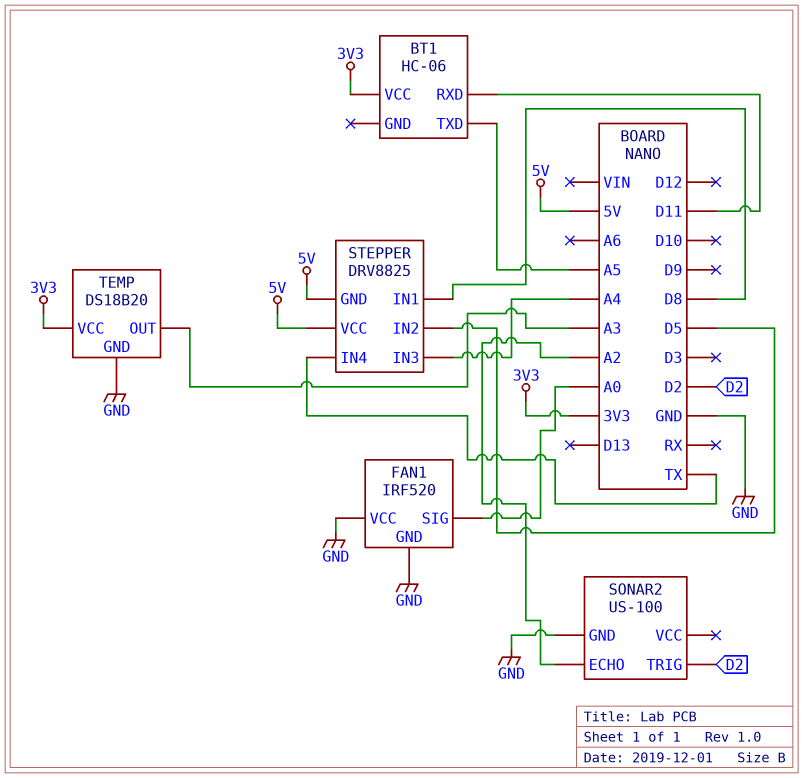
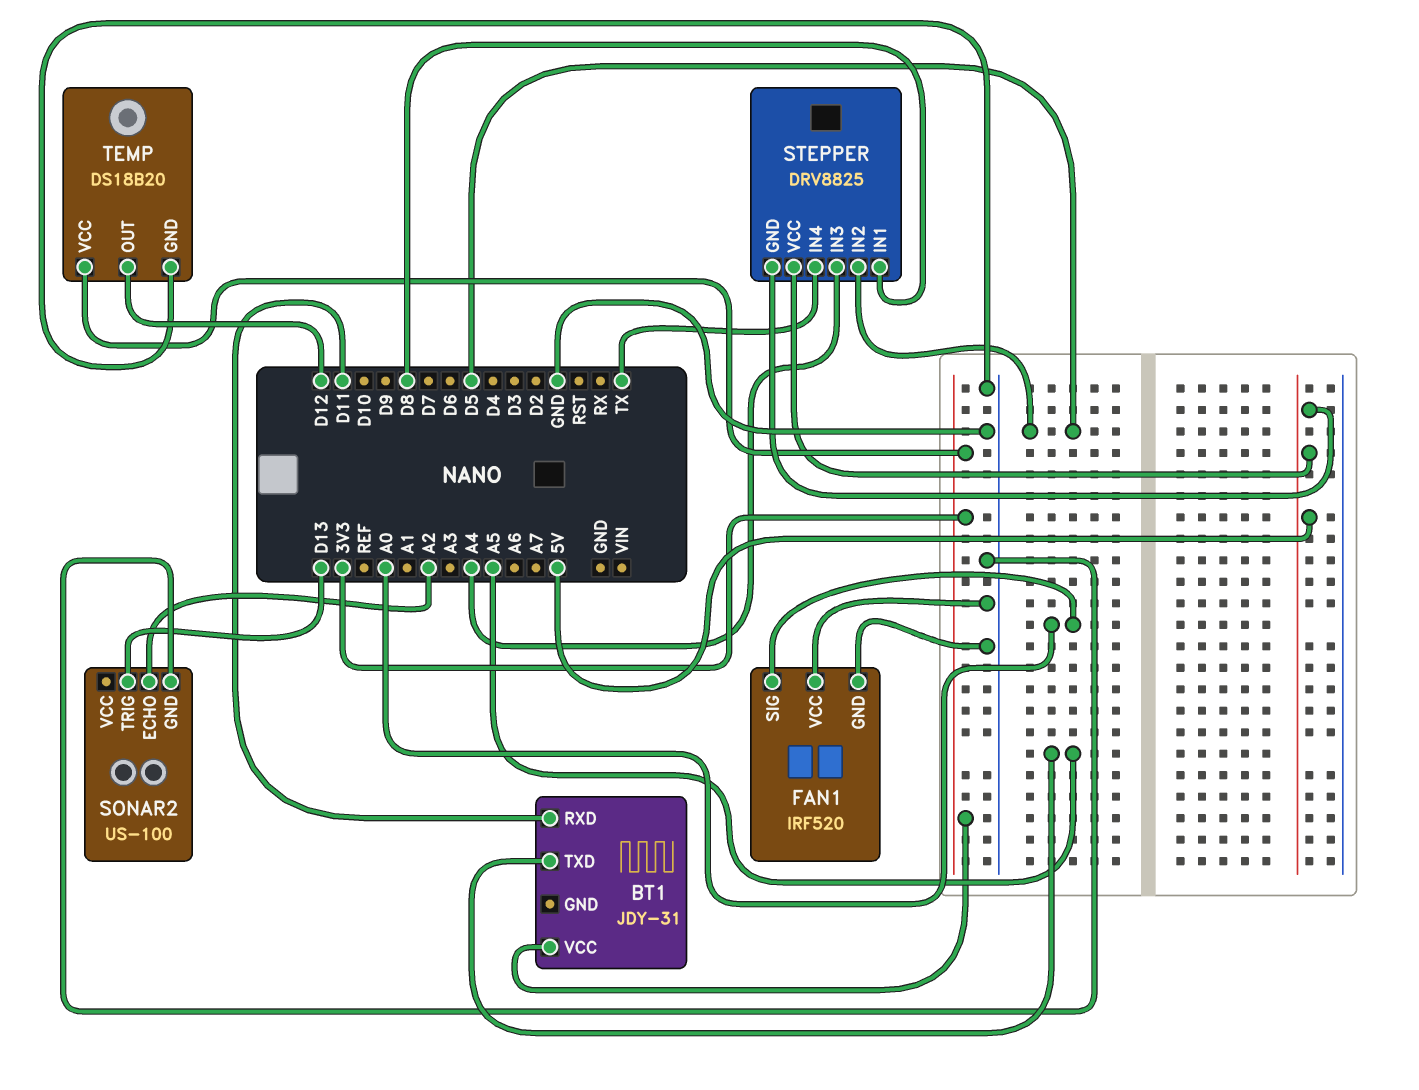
BT1: HC-06 -> JDY-31
SONAR2 pin TRIG: D2 -> D13
TEMP pin OUT: A3 -> D12

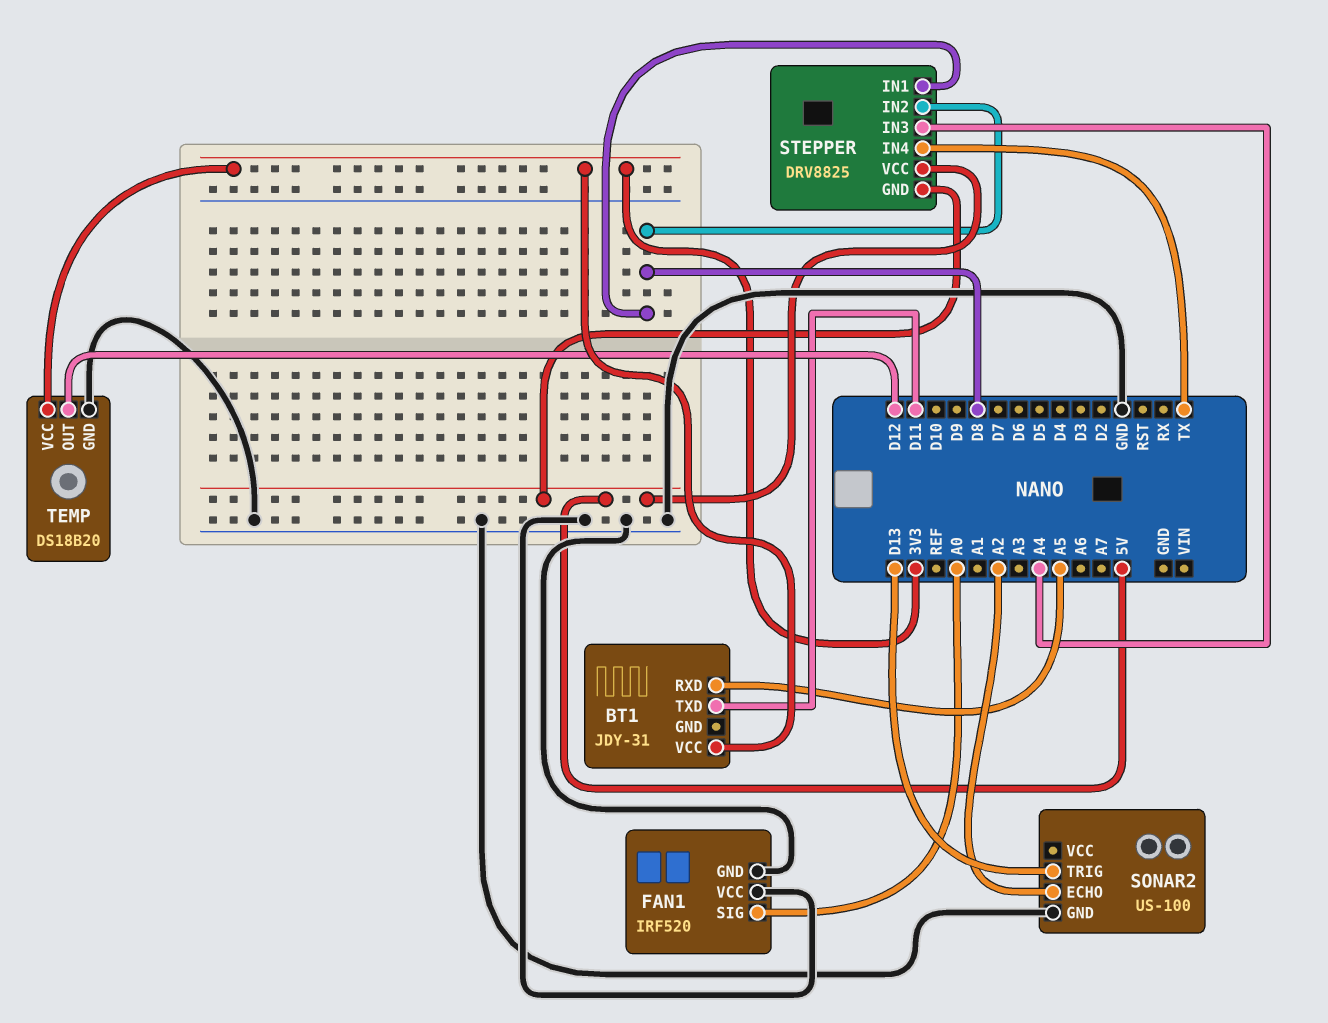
BT1 pin RXD: D11 -> A5
BT1 pin TXD: A5 -> D11
STEPPER pin IN2: D5 -> D8

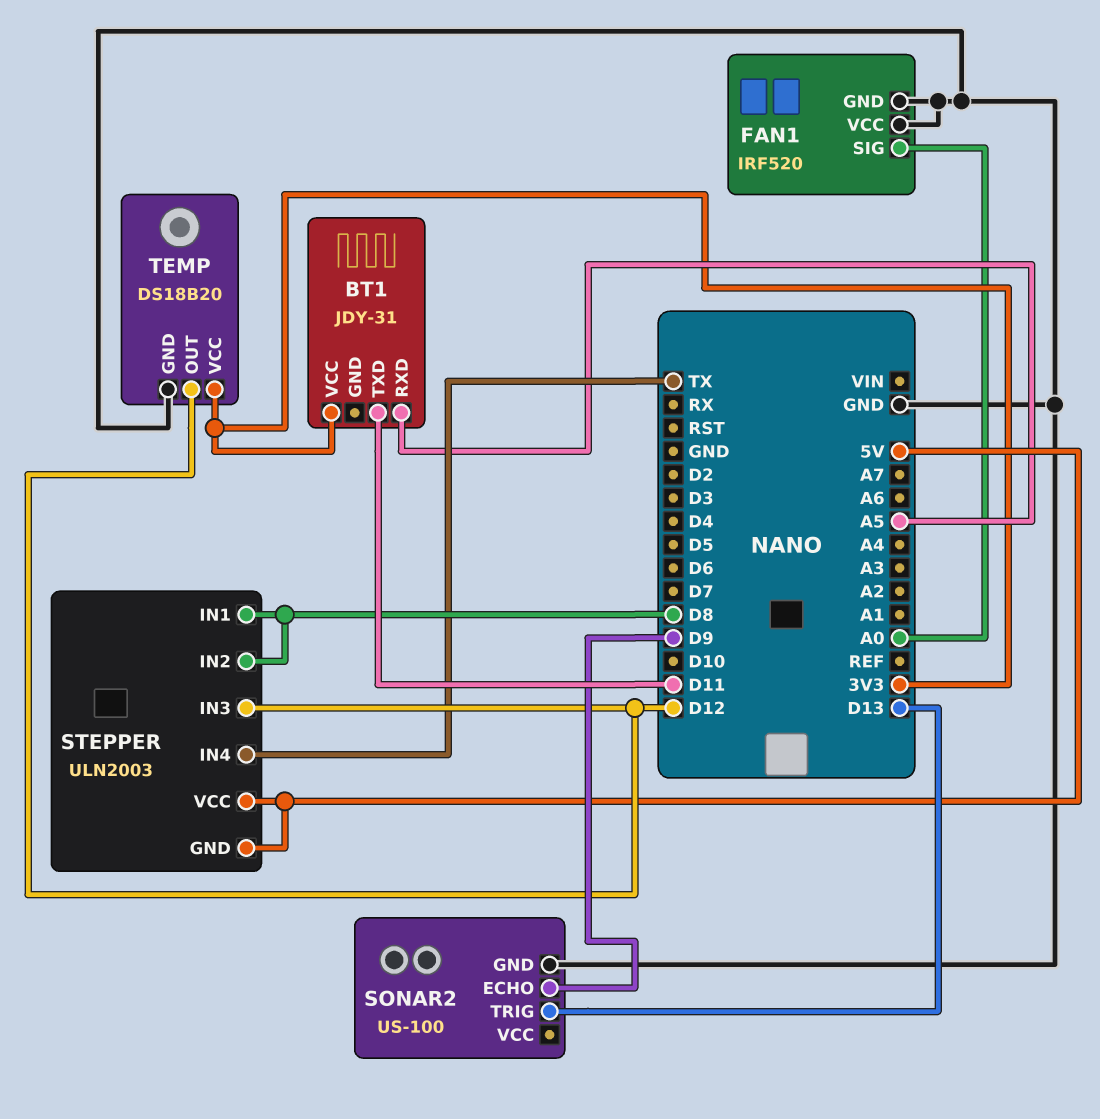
SONAR2 pin ECHO: A2 -> D9
STEPPER: DRV8825 -> ULN2003
STEPPER pin IN3: A4 -> D12

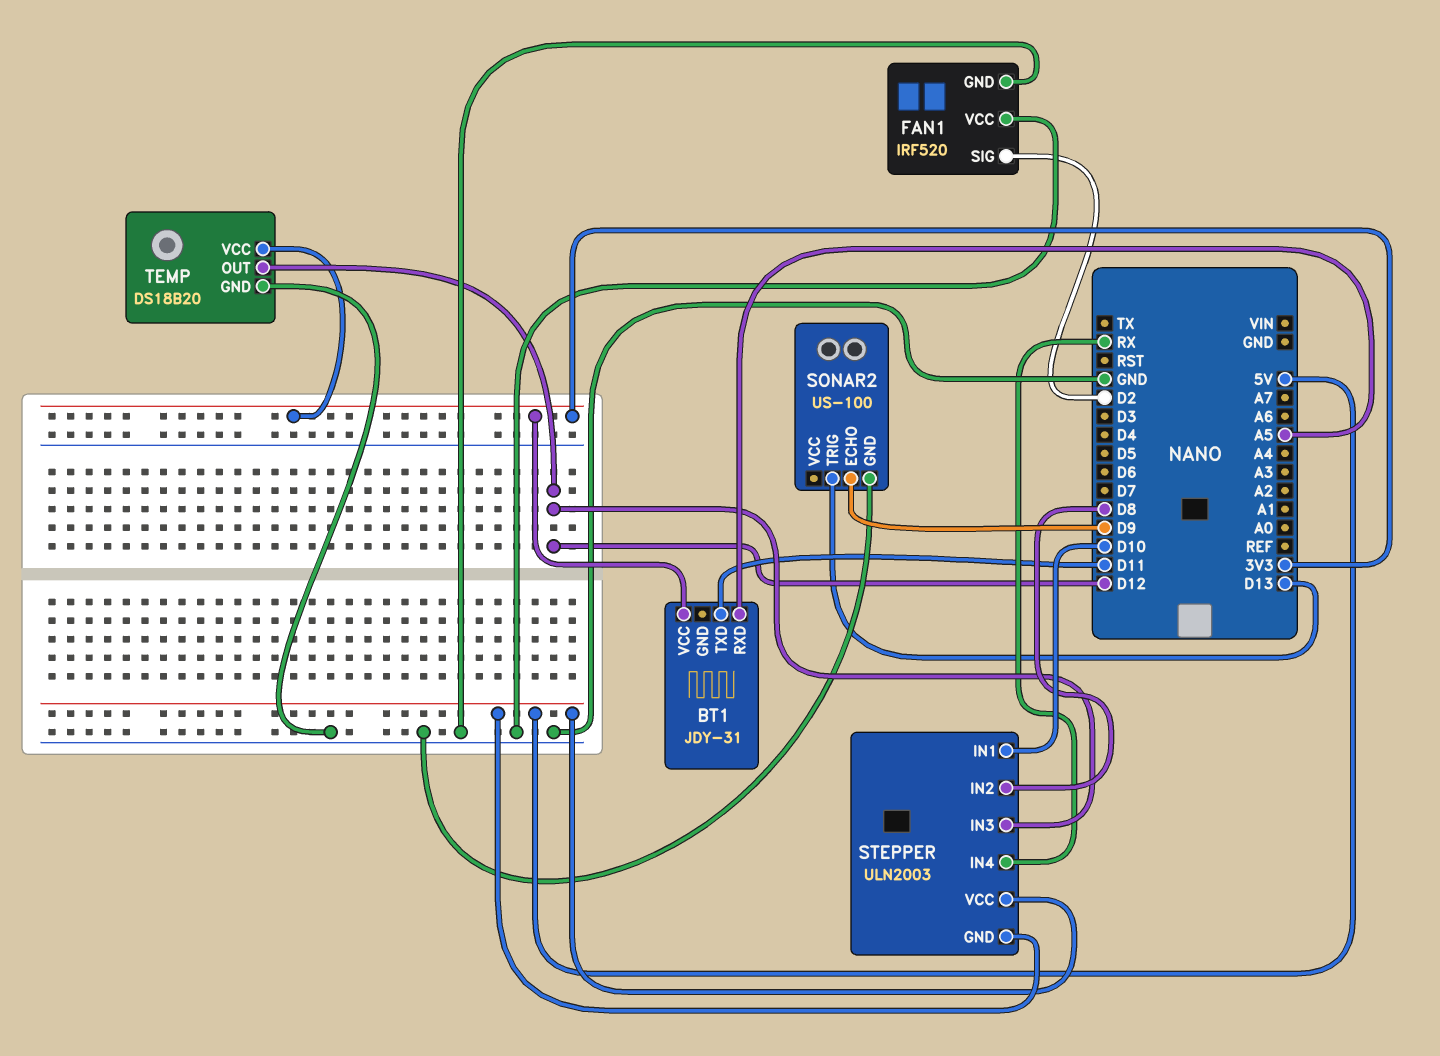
FAN1 pin SIG: A0 -> D2
STEPPER pin IN1: D8 -> D10
STEPPER pin IN4: TX -> RX

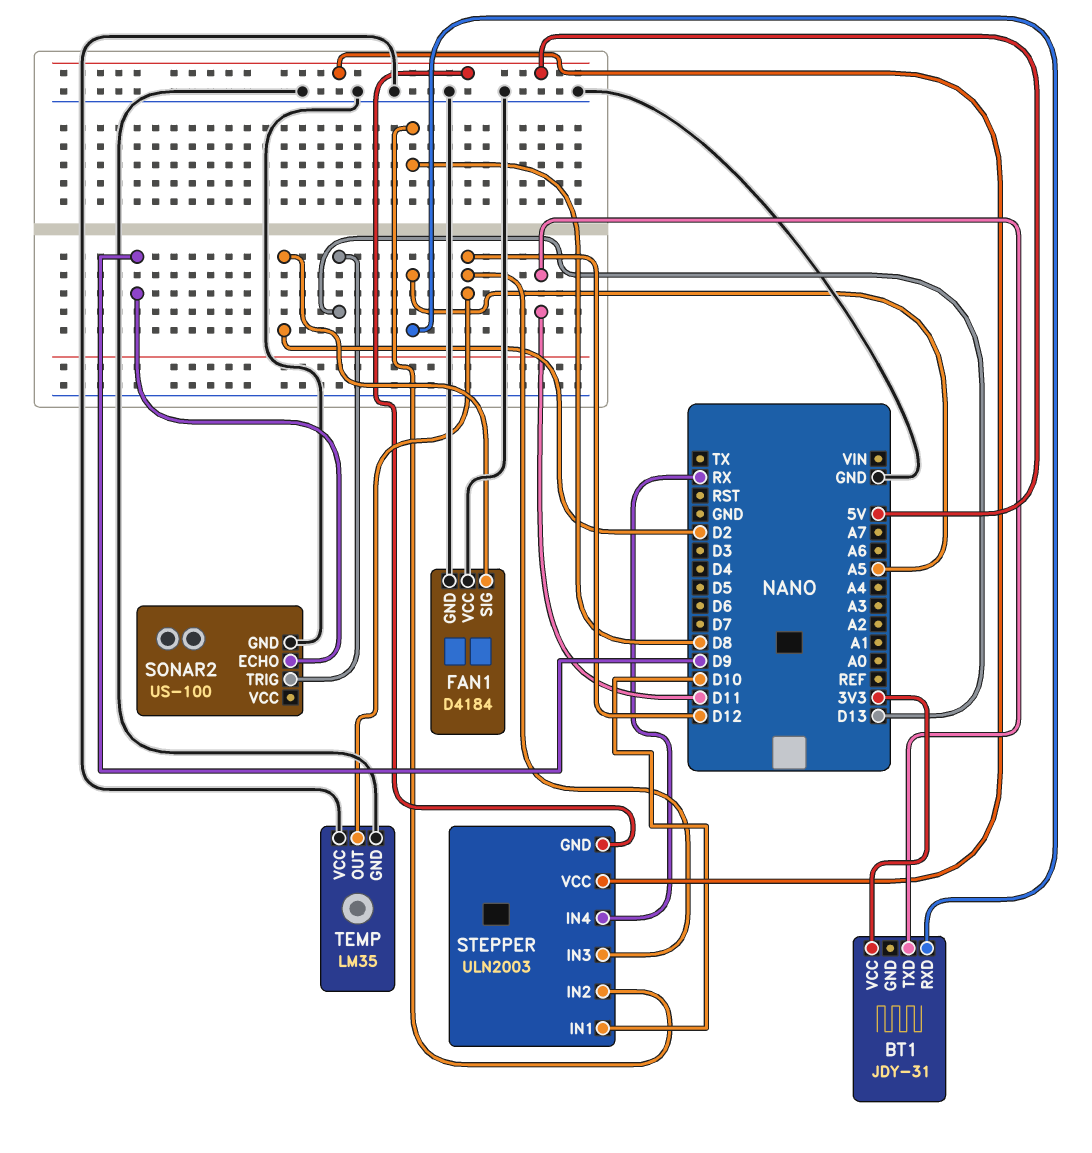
FAN1: IRF520 -> D4184
TEMP: DS18B20 -> LM35
TEMP pin VCC: 3V3 -> GND

